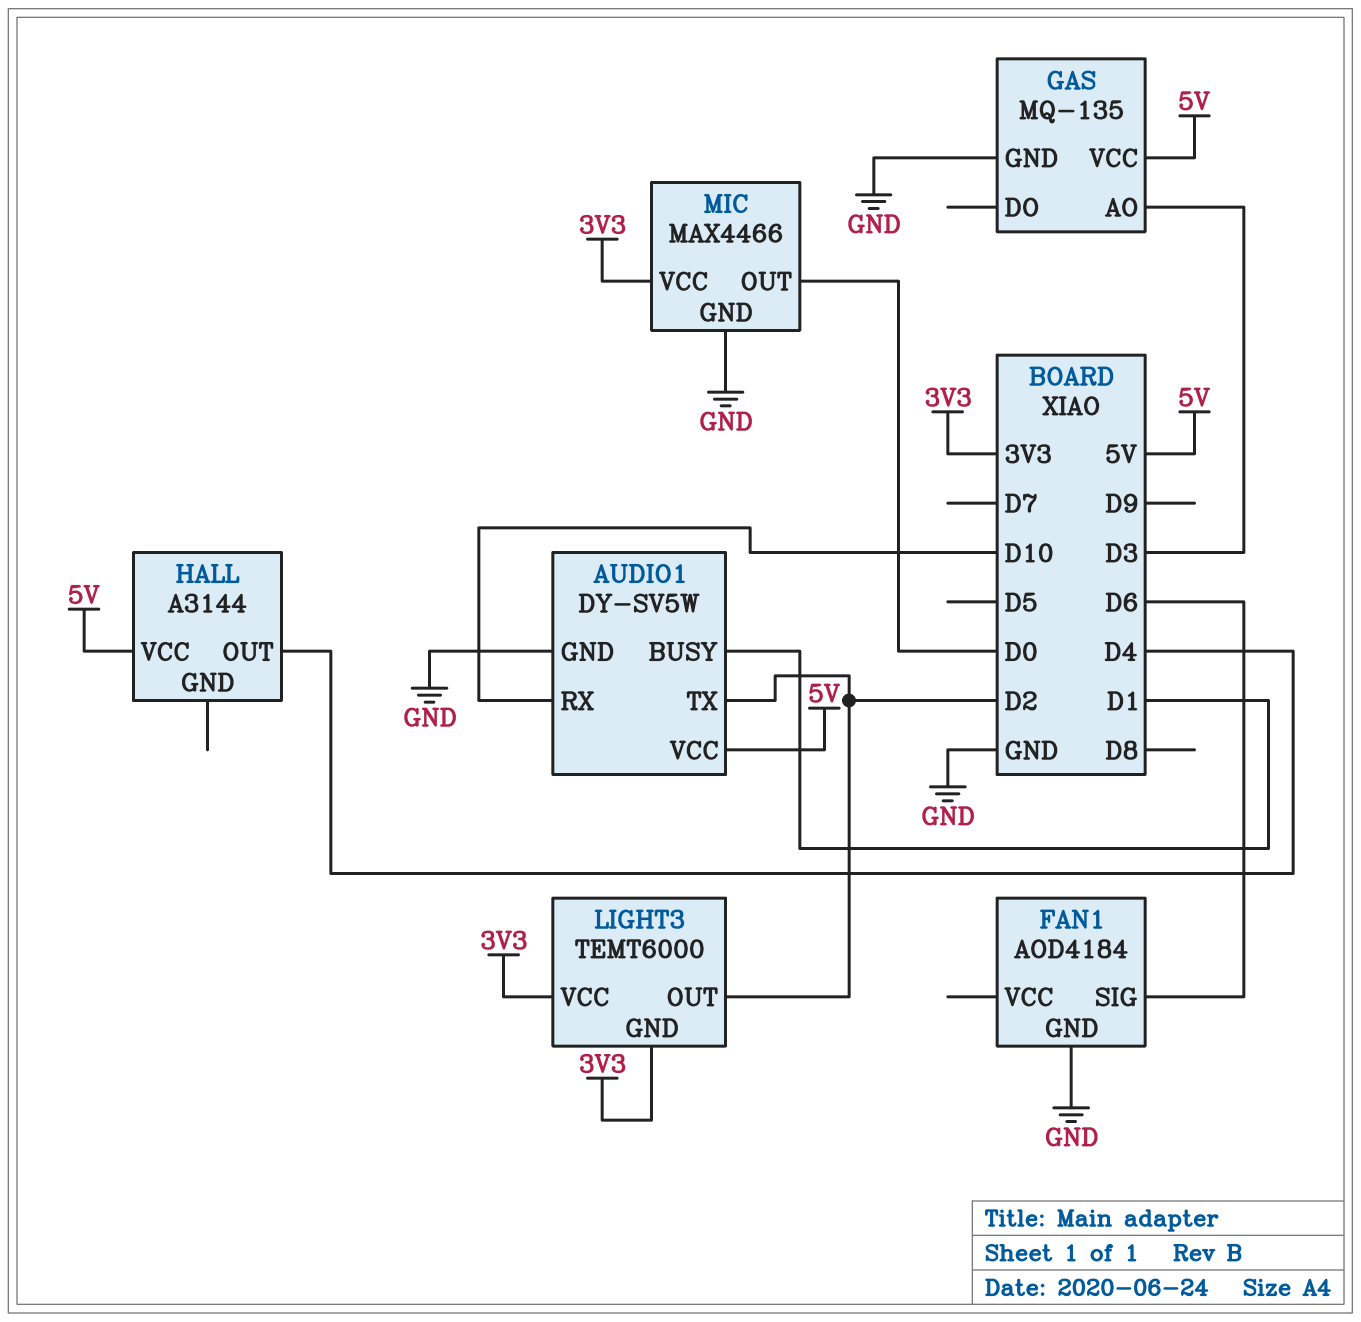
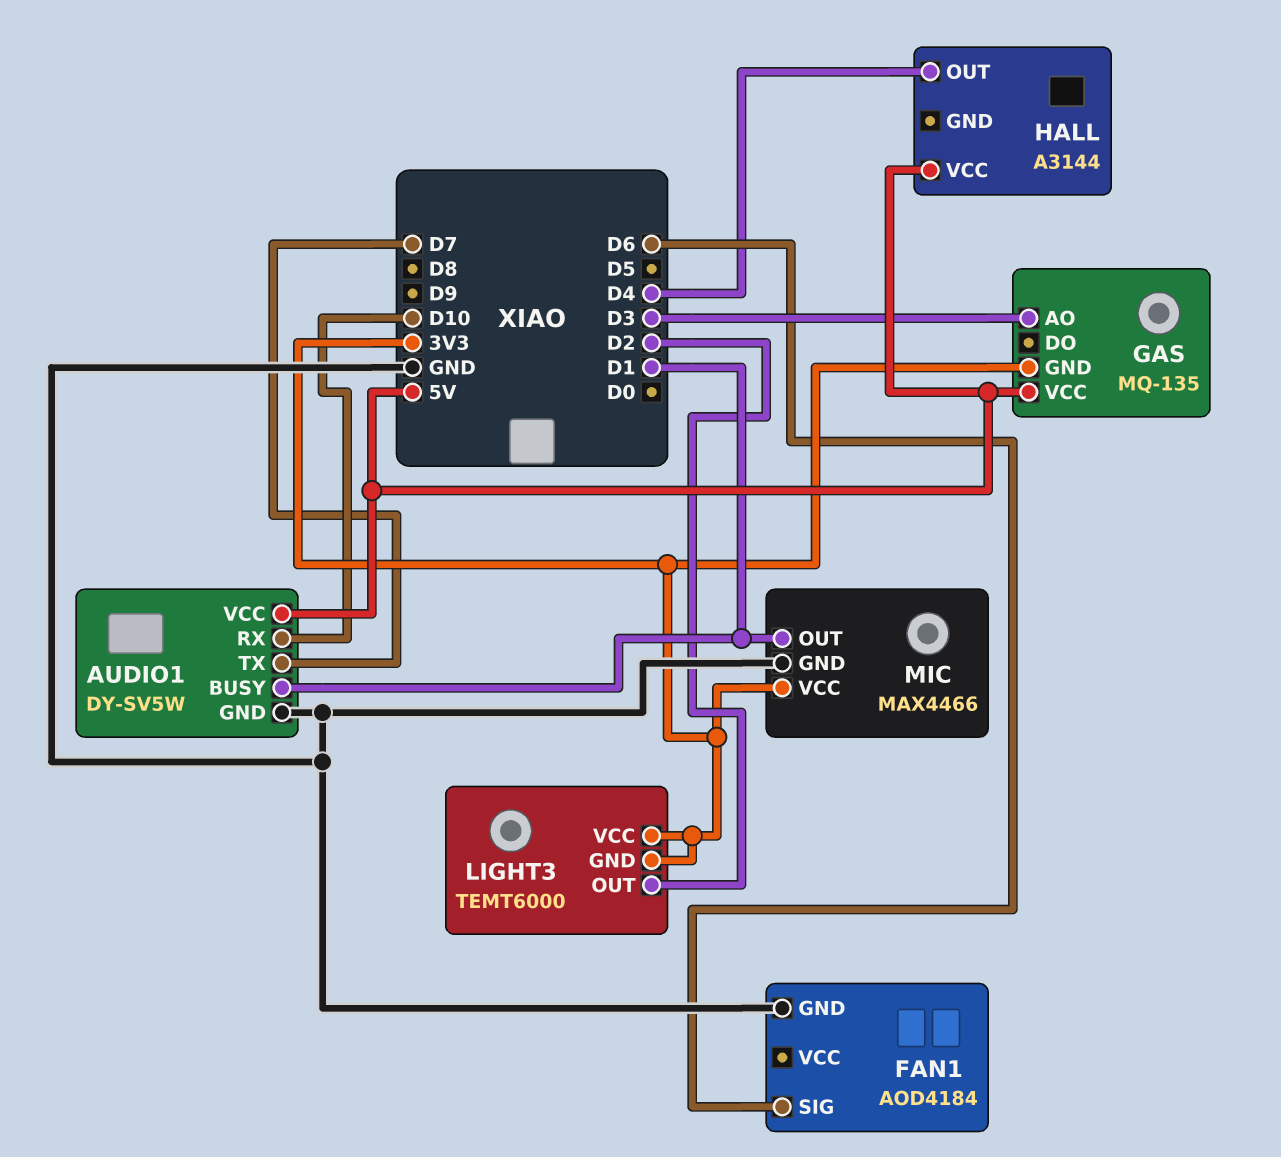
AUDIO1 pin TX: D2 -> D7
GAS pin GND: GND -> 3V3
MIC pin OUT: D0 -> D1

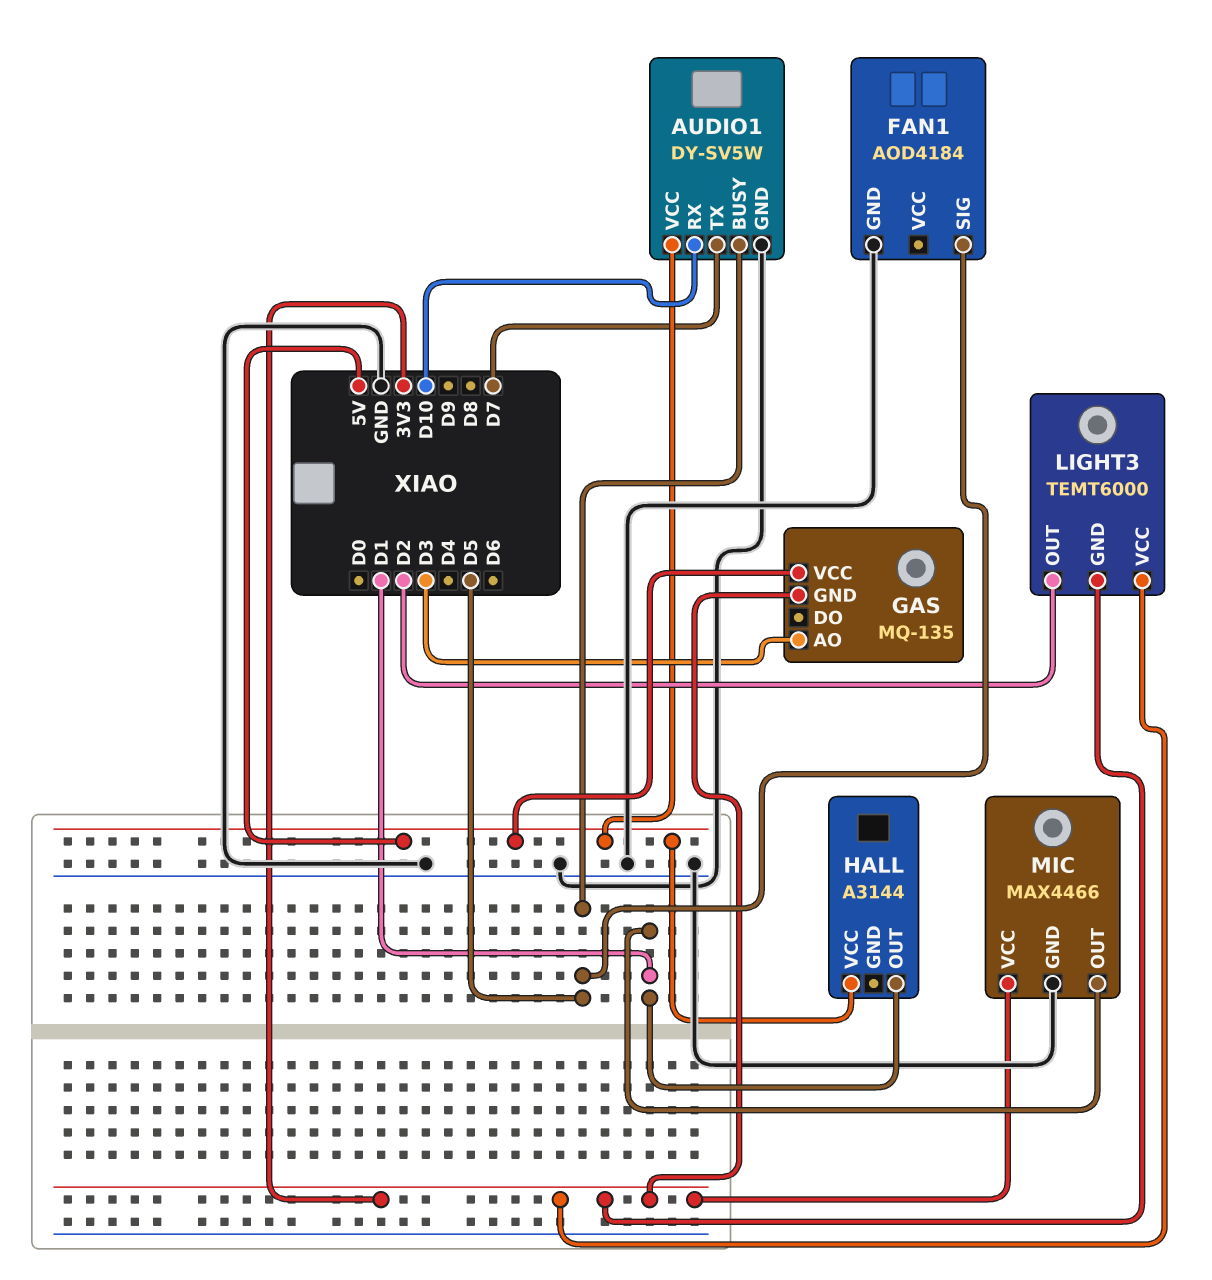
AUDIO1 pin BUSY: D1 -> D5
FAN1 pin SIG: D6 -> D5
HALL pin OUT: D4 -> D1

